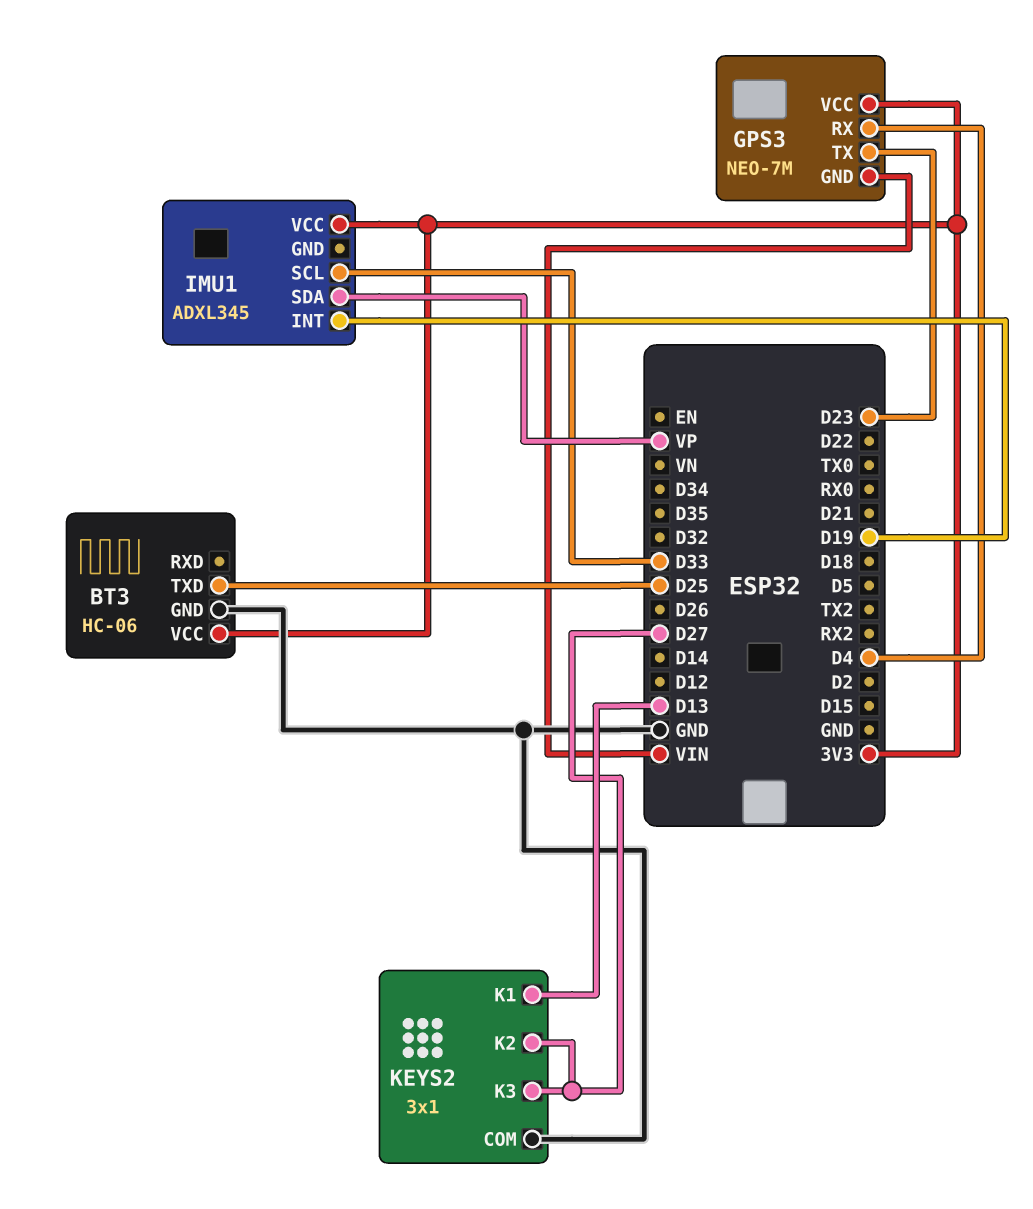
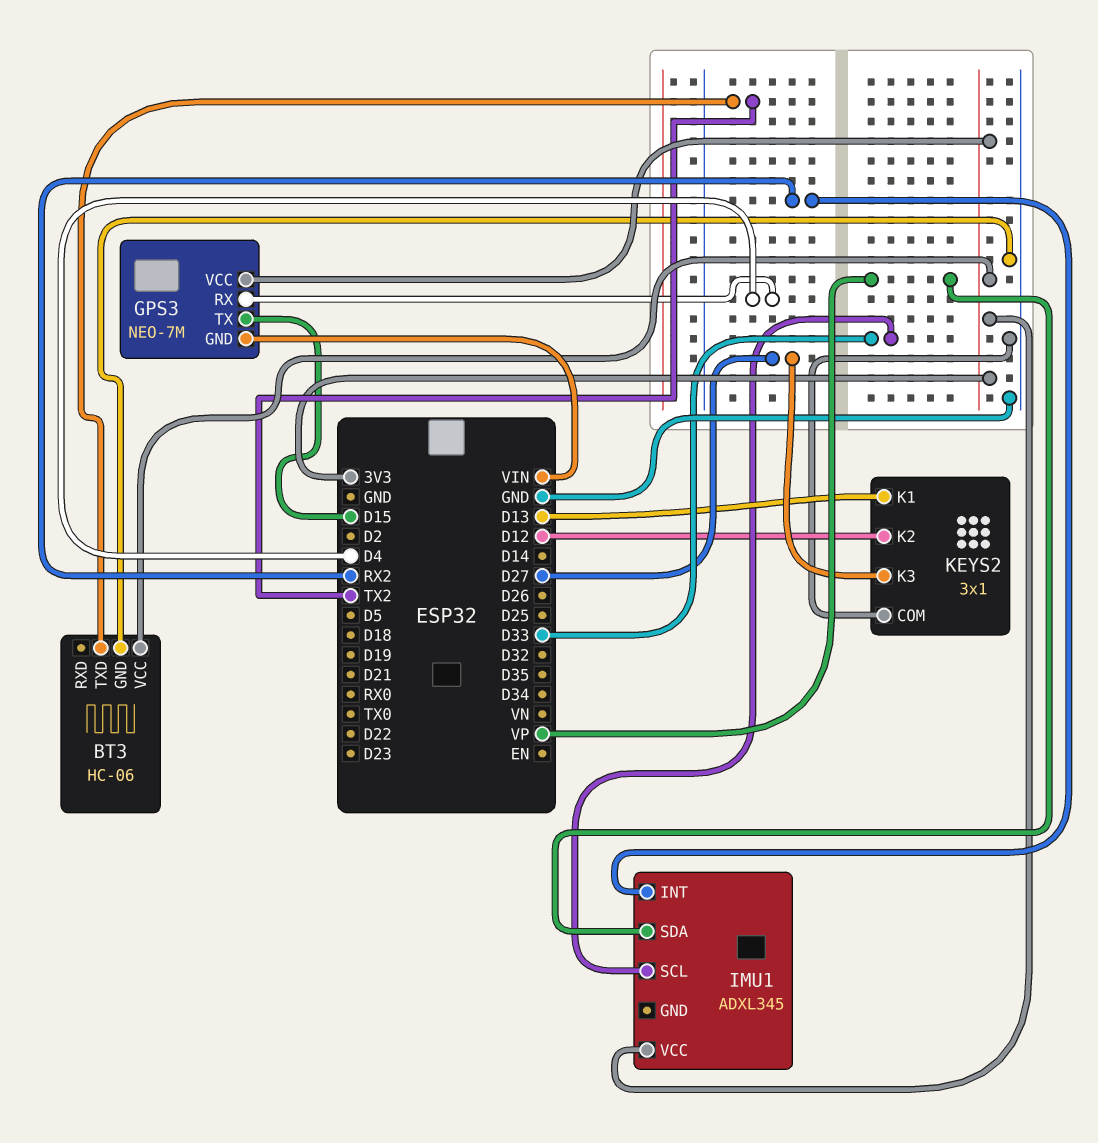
BT3 pin TXD: D25 -> TX2
GPS3 pin TX: D23 -> D15
IMU1 pin INT: D19 -> RX2
KEYS2 pin K2: D27 -> D12

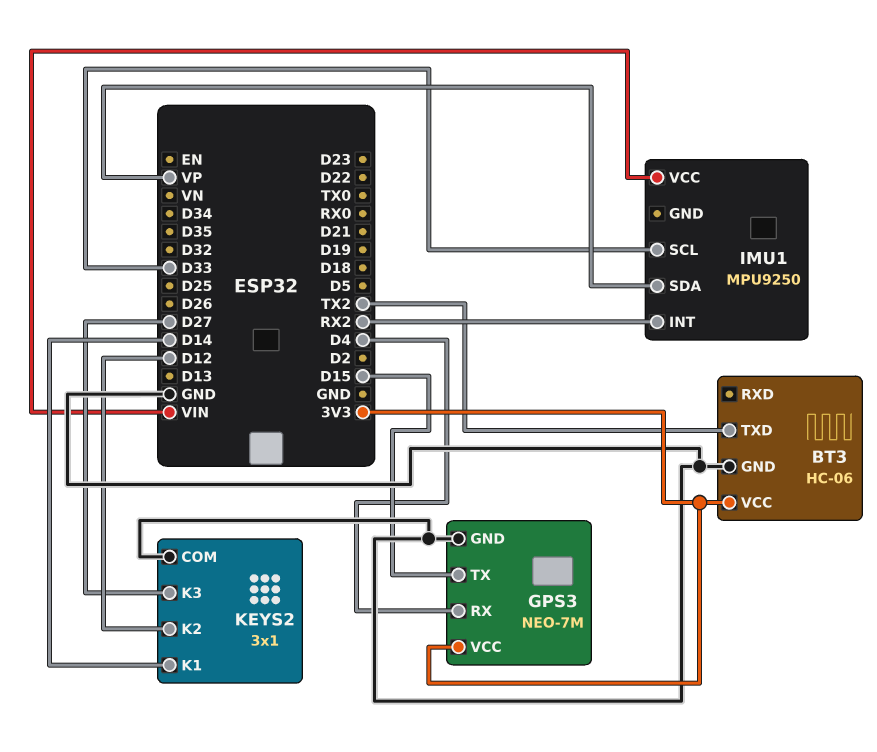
GPS3 pin GND: VIN -> GND
IMU1: ADXL345 -> MPU9250
IMU1 pin VCC: 3V3 -> VIN
KEYS2 pin K1: D13 -> D14

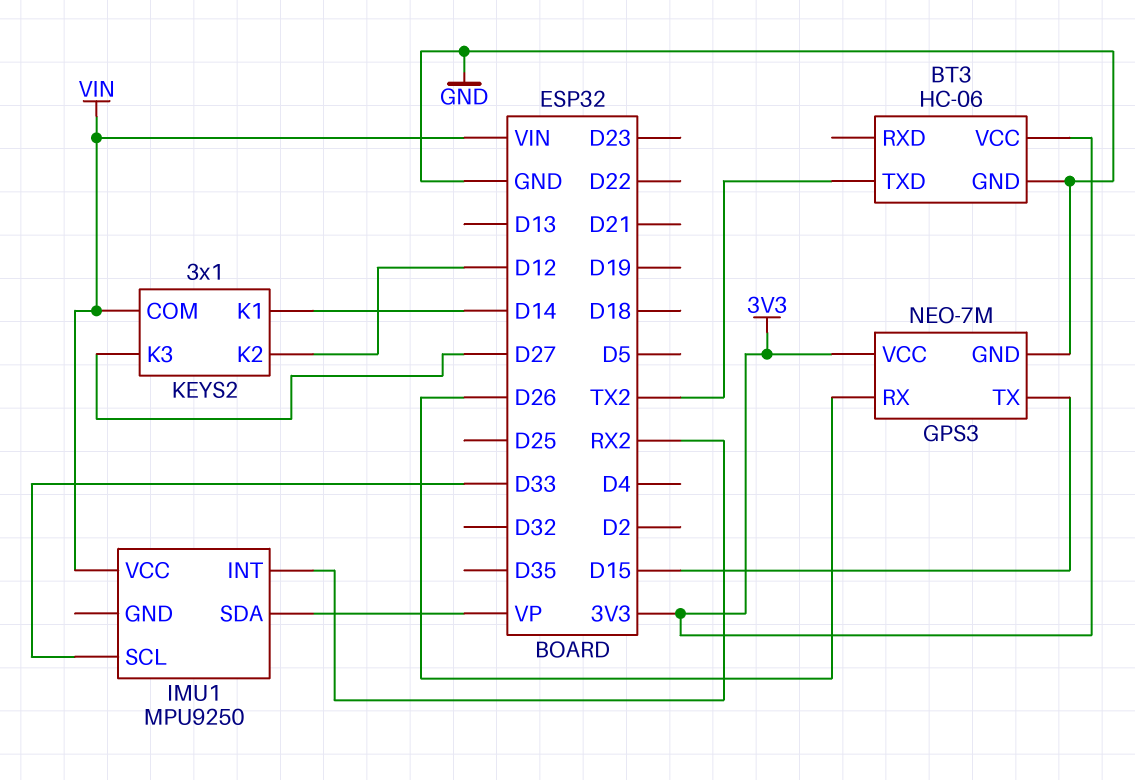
GPS3 pin RX: D4 -> D26
KEYS2 pin COM: GND -> VIN

